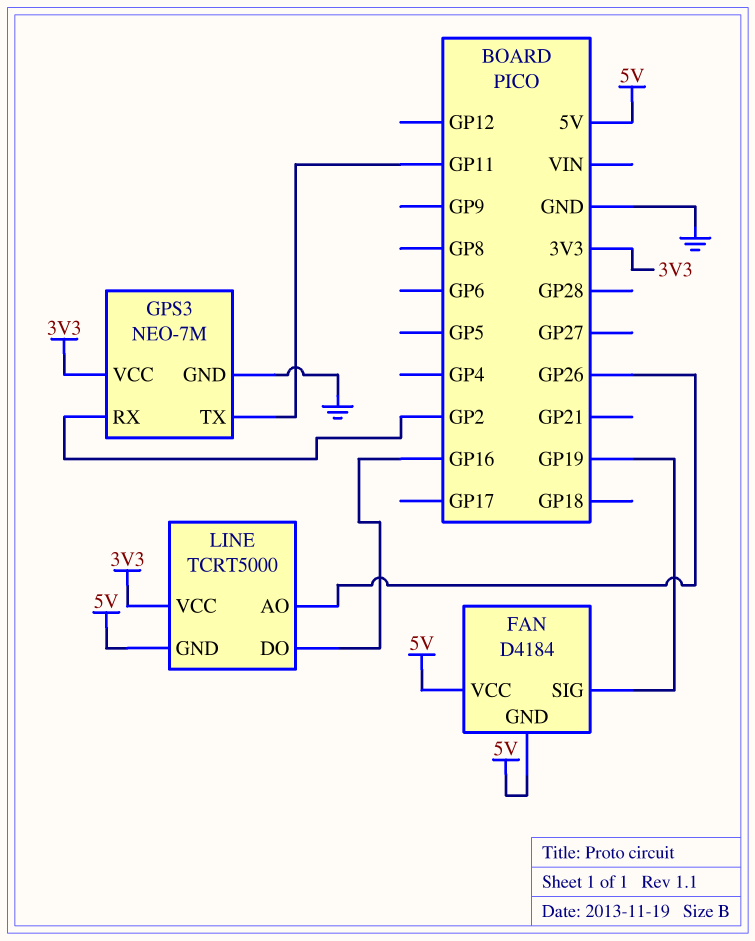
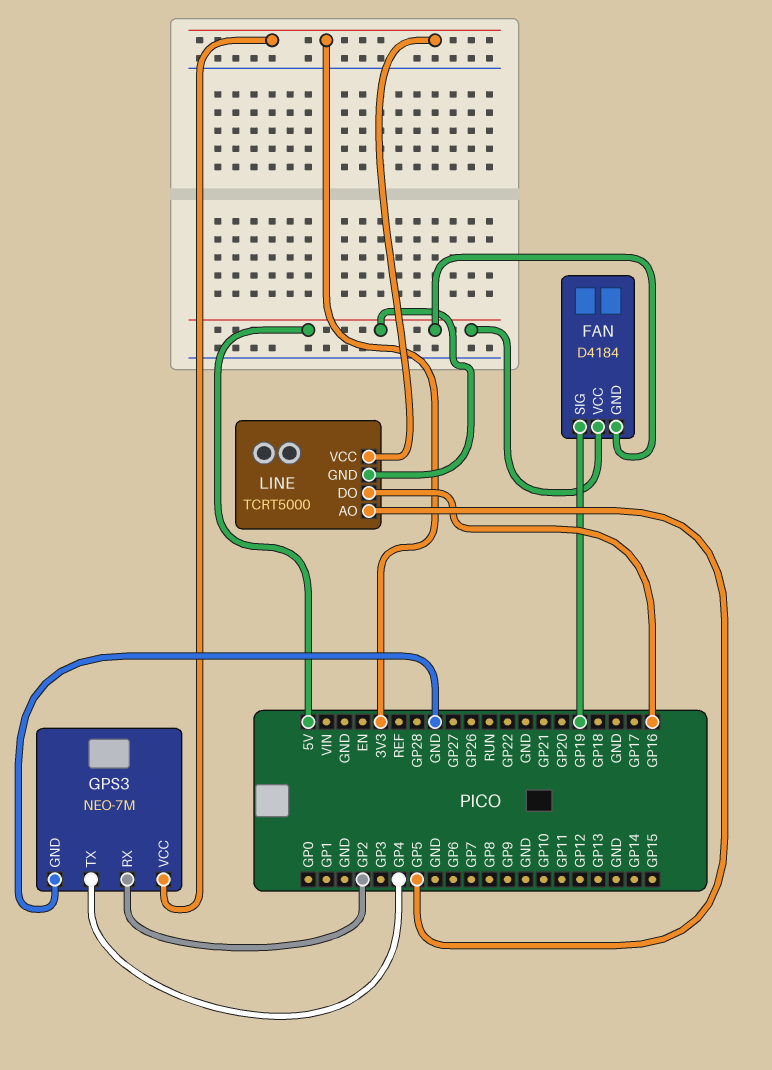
GPS3 pin TX: GP11 -> GP4
LINE pin AO: GP26 -> GP5

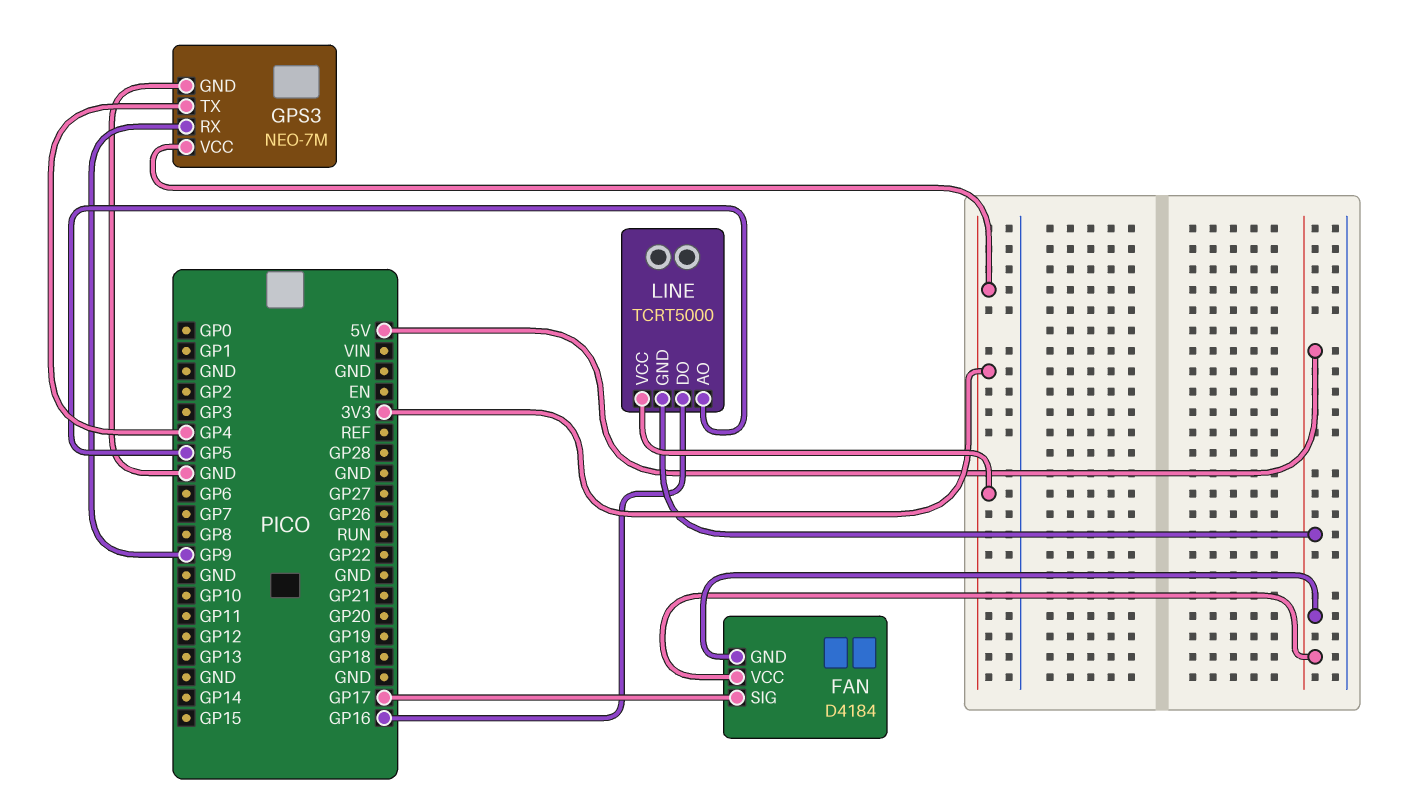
FAN pin SIG: GP19 -> GP17
GPS3 pin RX: GP2 -> GP9

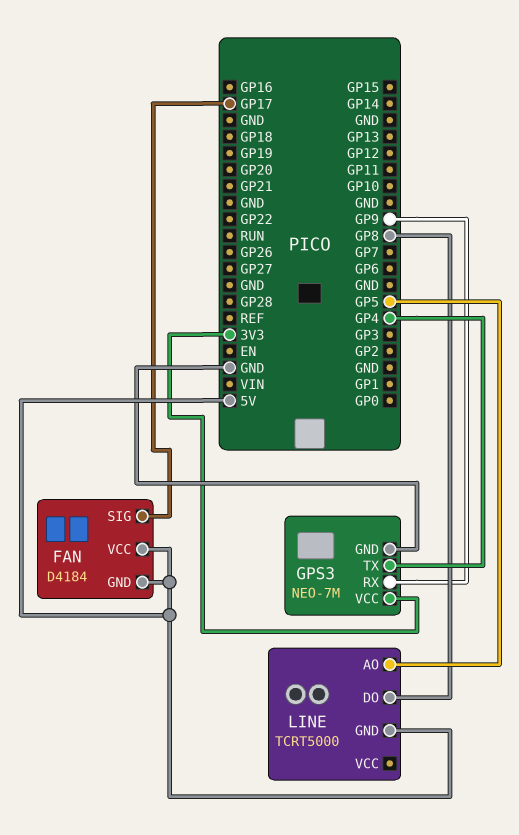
LINE pin DO: GP16 -> GP8
LINE pin VCC: 3V3 -> none

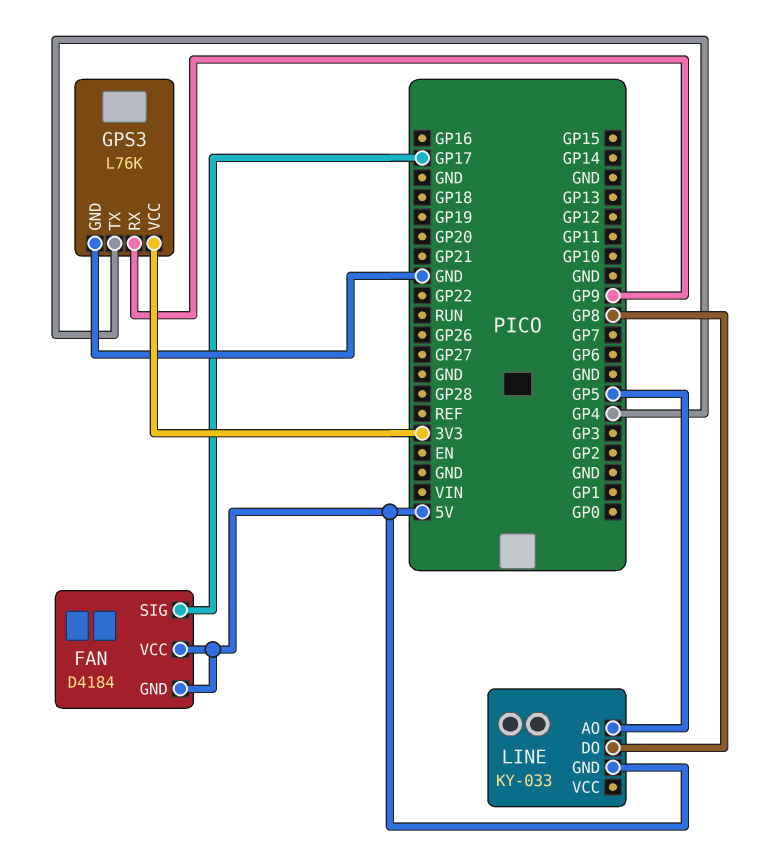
GPS3: NEO-7M -> L76K
LINE: TCRT5000 -> KY-033

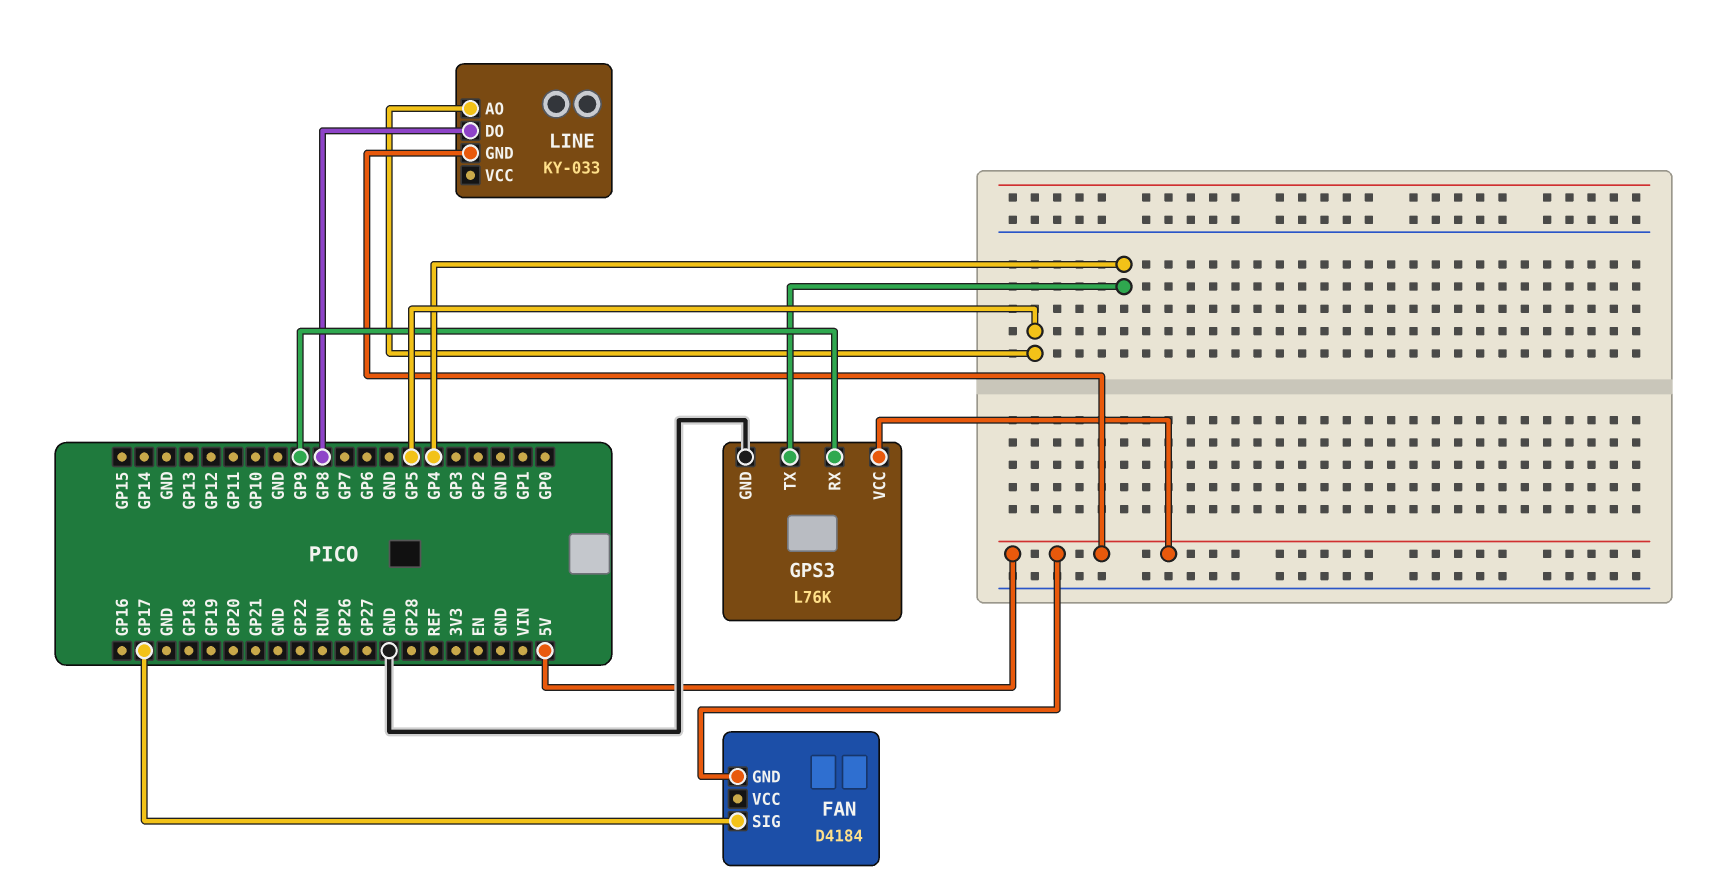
FAN pin VCC: 5V -> none
GPS3 pin VCC: 3V3 -> 5V

